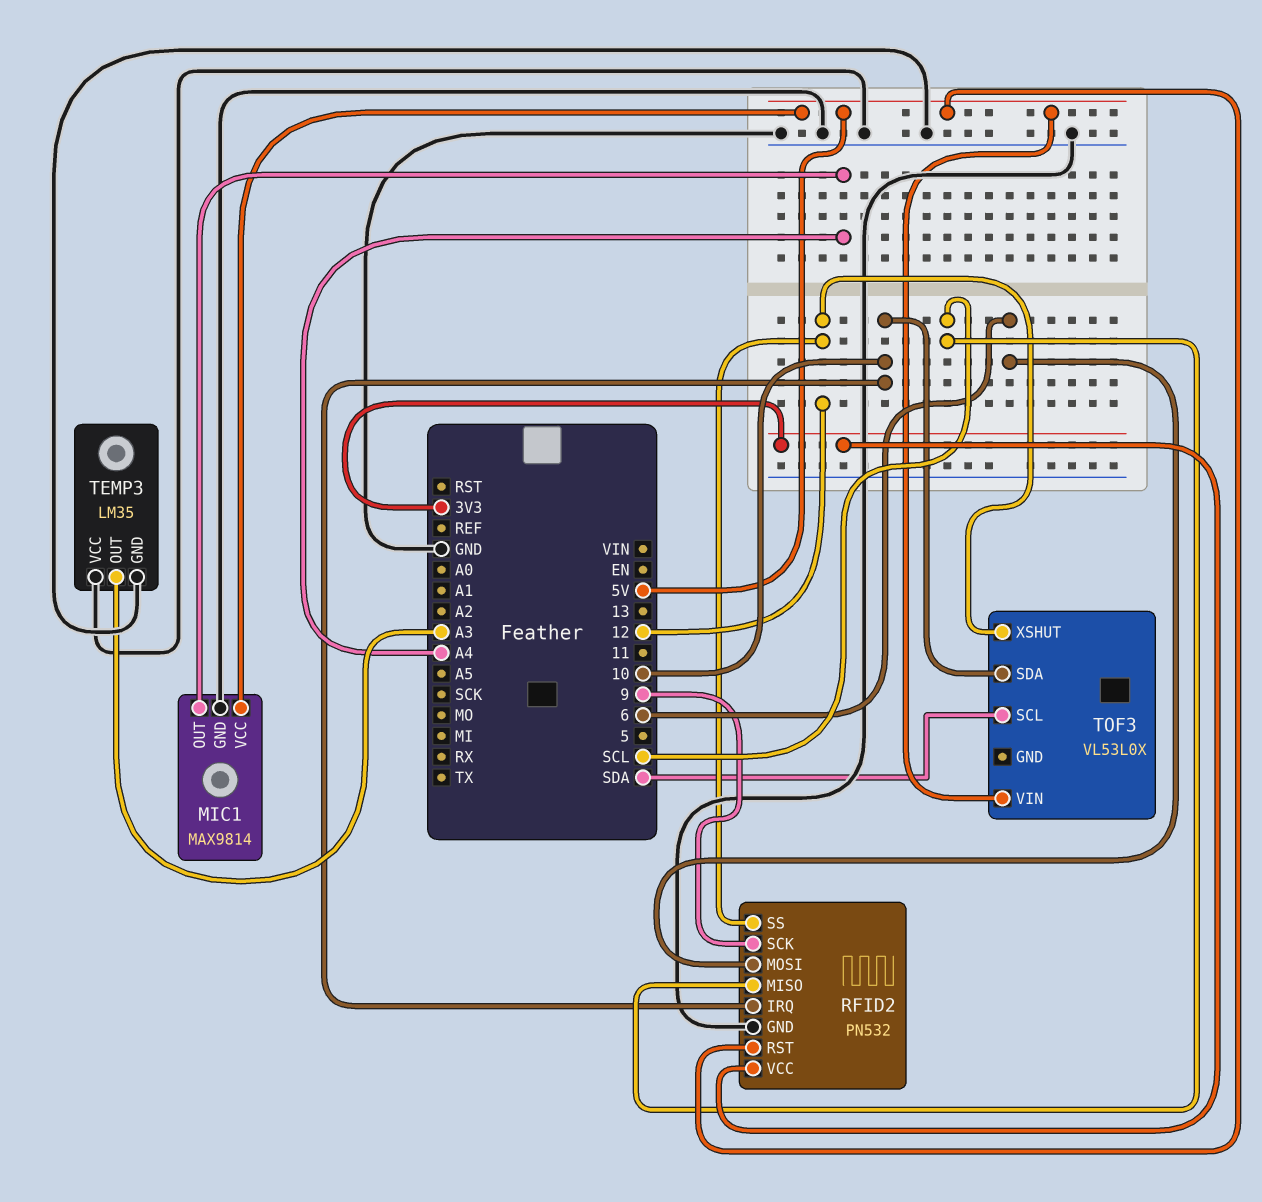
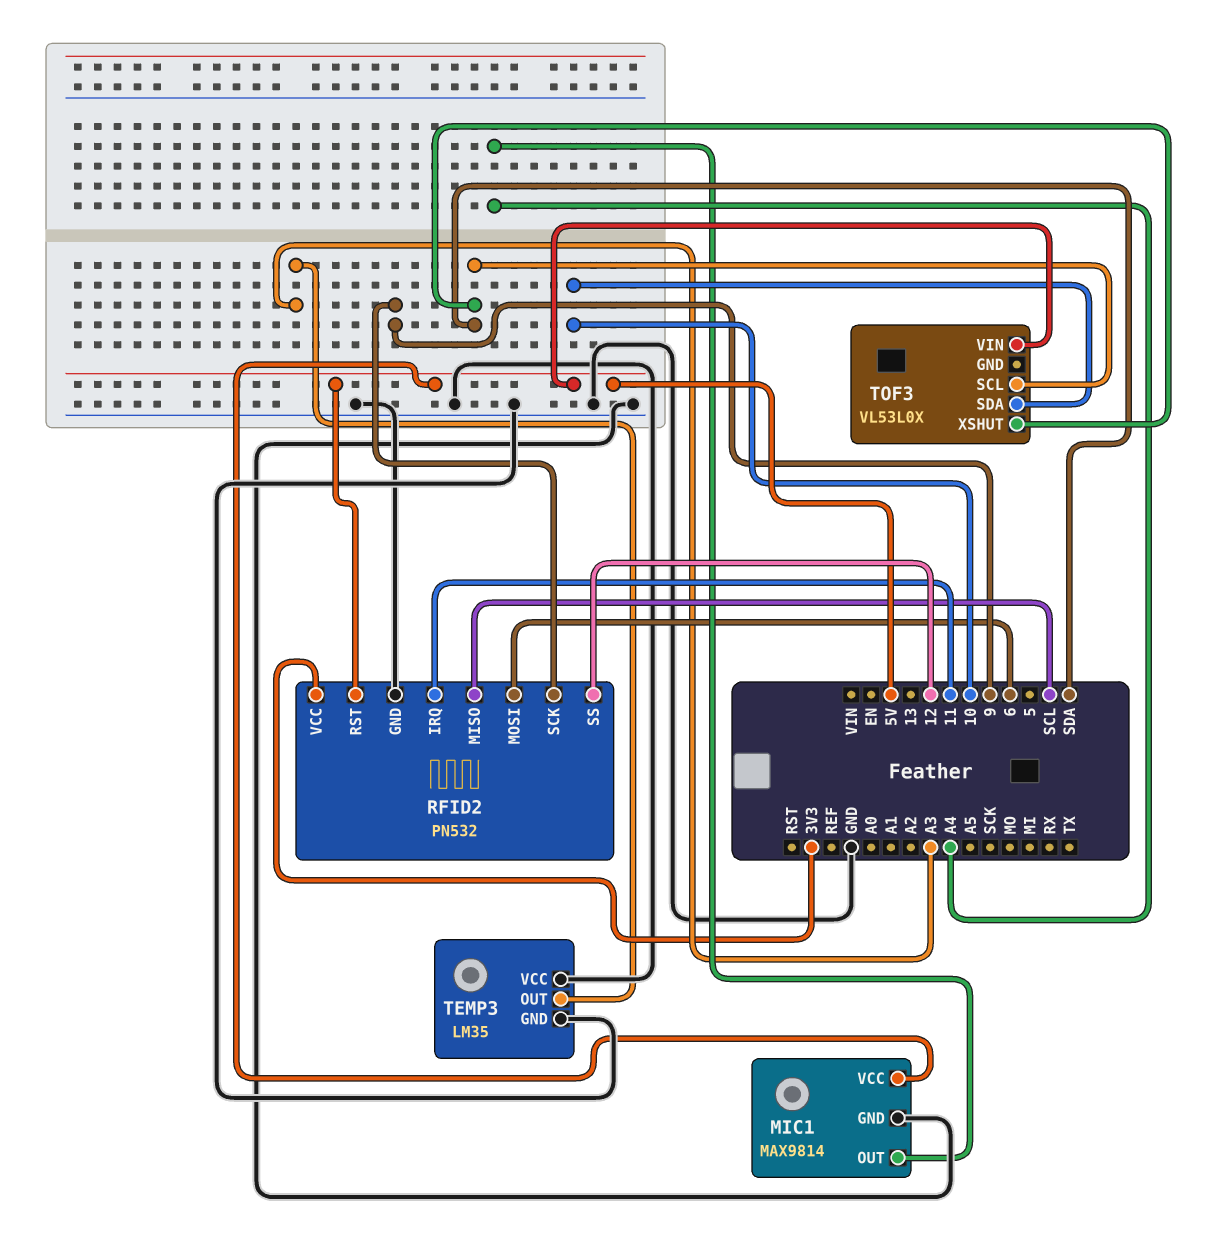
RFID2 pin IRQ: 10 -> 11
TOF3 pin XSHUT: 12 -> SDA

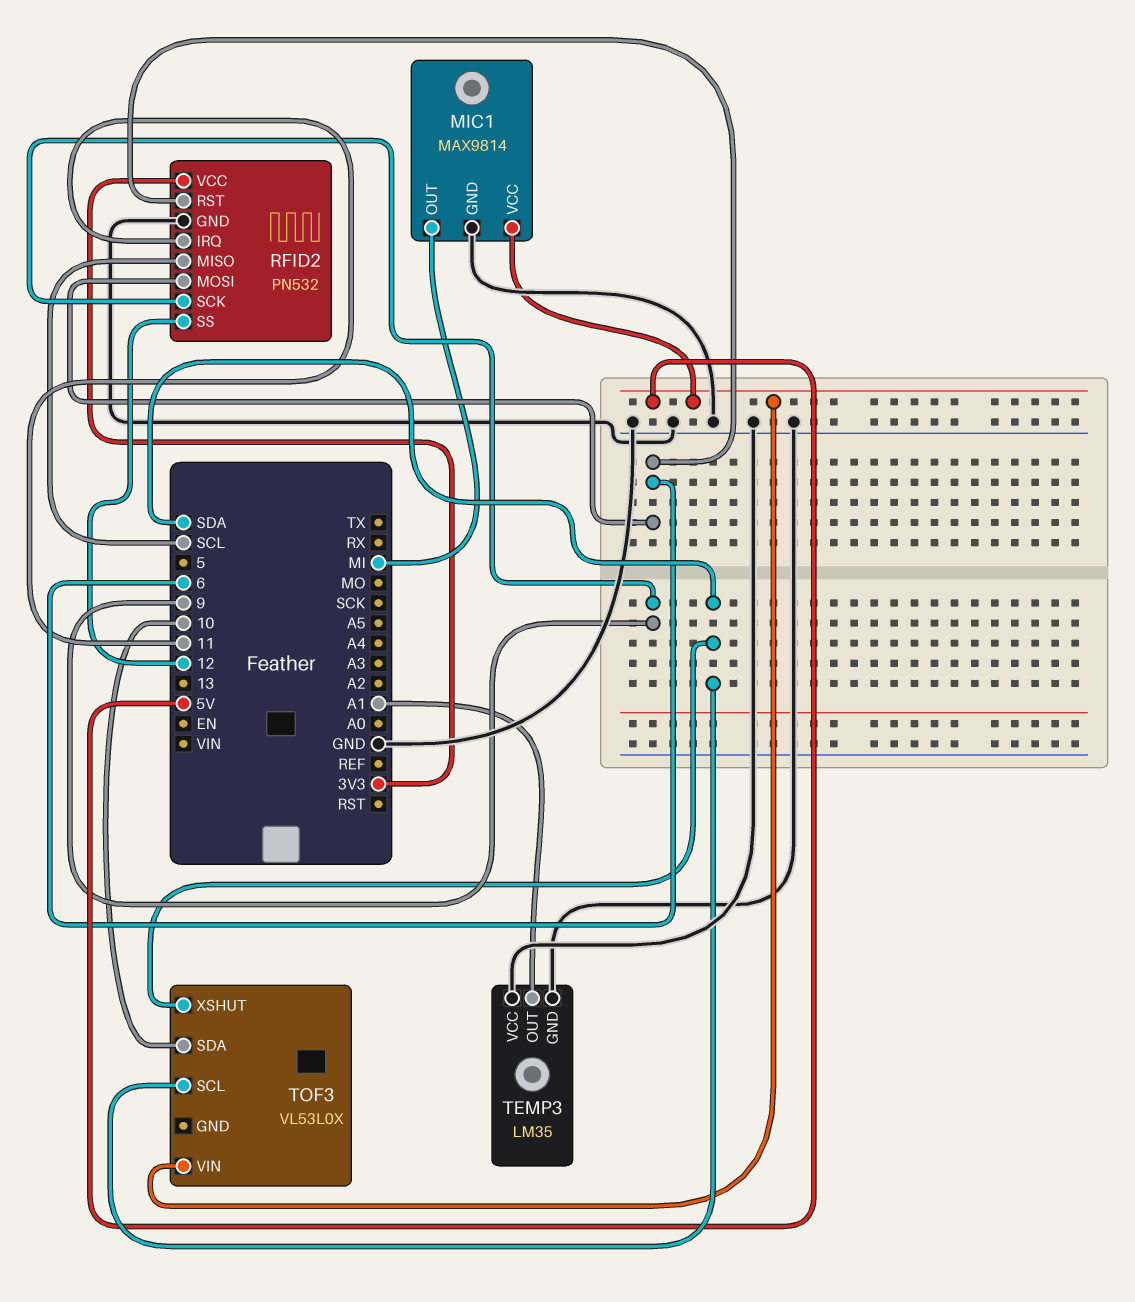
MIC1 pin OUT: A4 -> MI
RFID2 pin RST: 5V -> 6
TEMP3 pin OUT: A3 -> A1

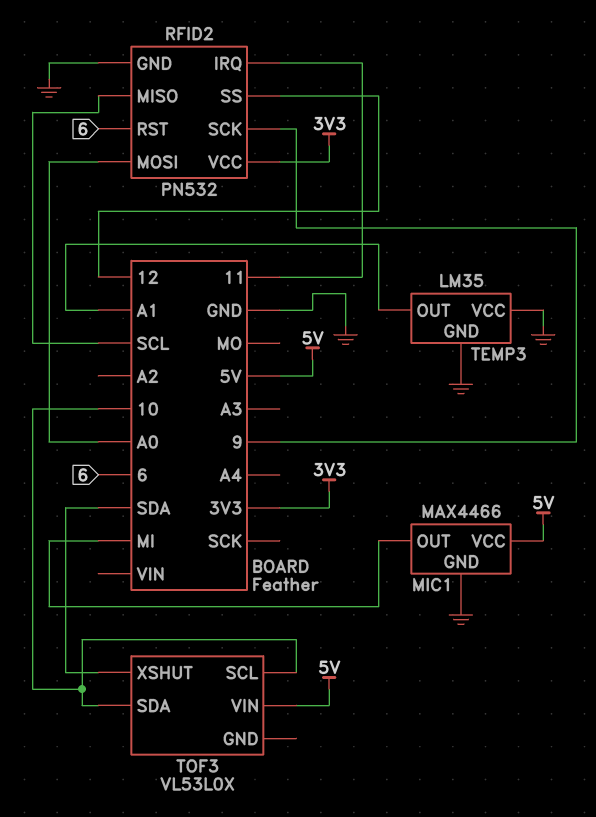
MIC1: MAX9814 -> MAX4466
RFID2 pin MOSI: 6 -> A0
TOF3 pin SCL: SDA -> 10

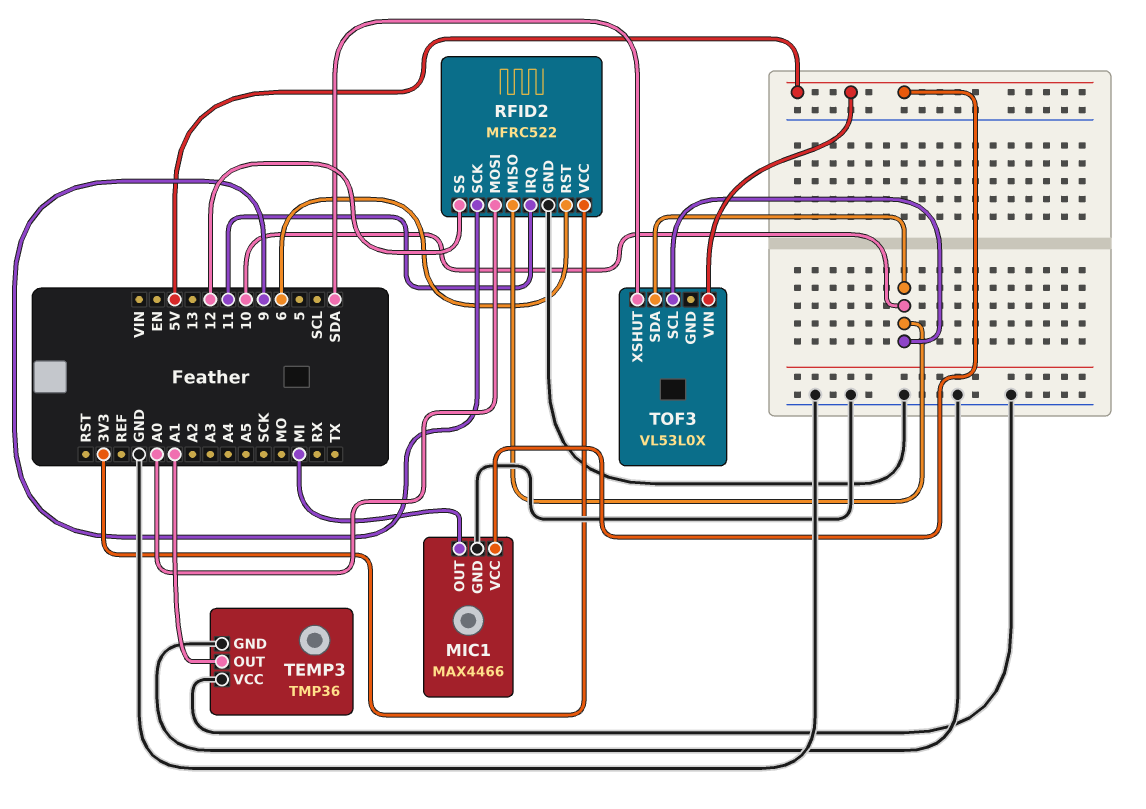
RFID2: PN532 -> MFRC522
RFID2 pin MISO: SCL -> 10
TEMP3: LM35 -> TMP36

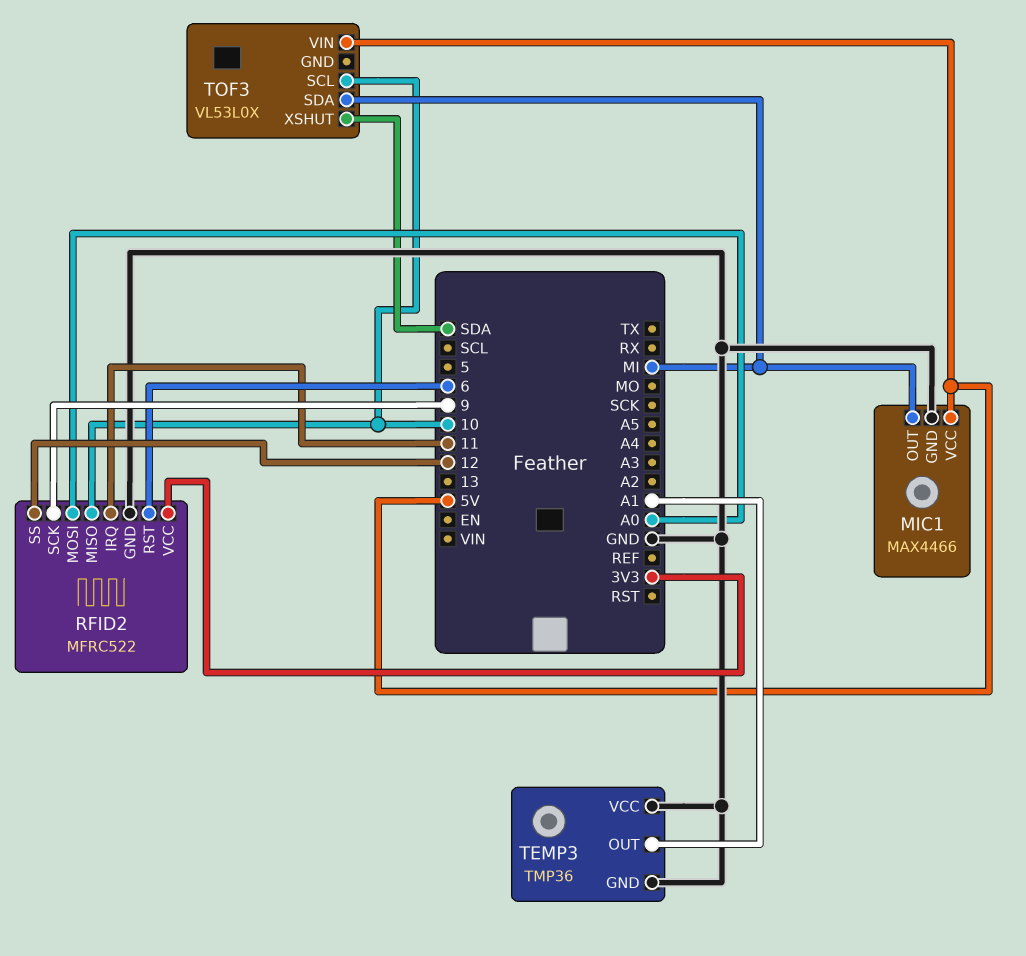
TOF3 pin SDA: 10 -> MI

